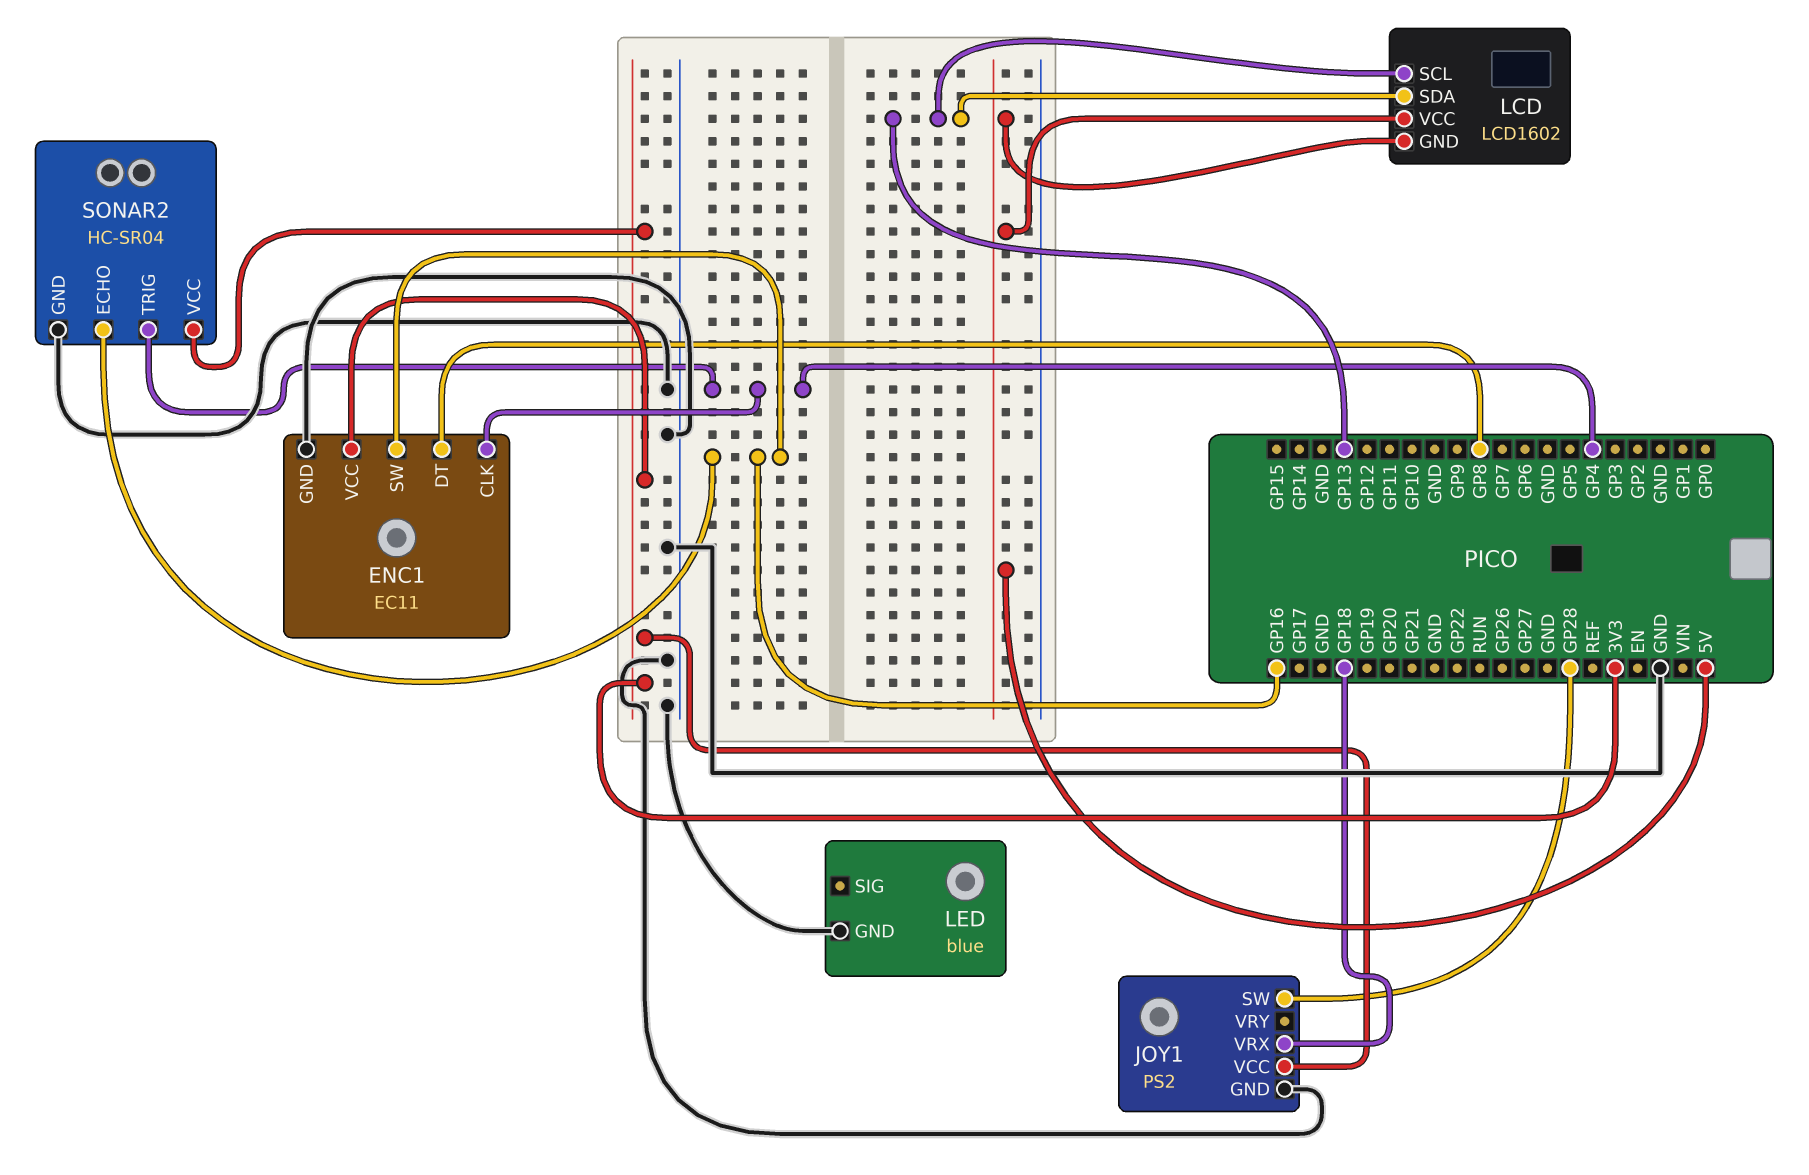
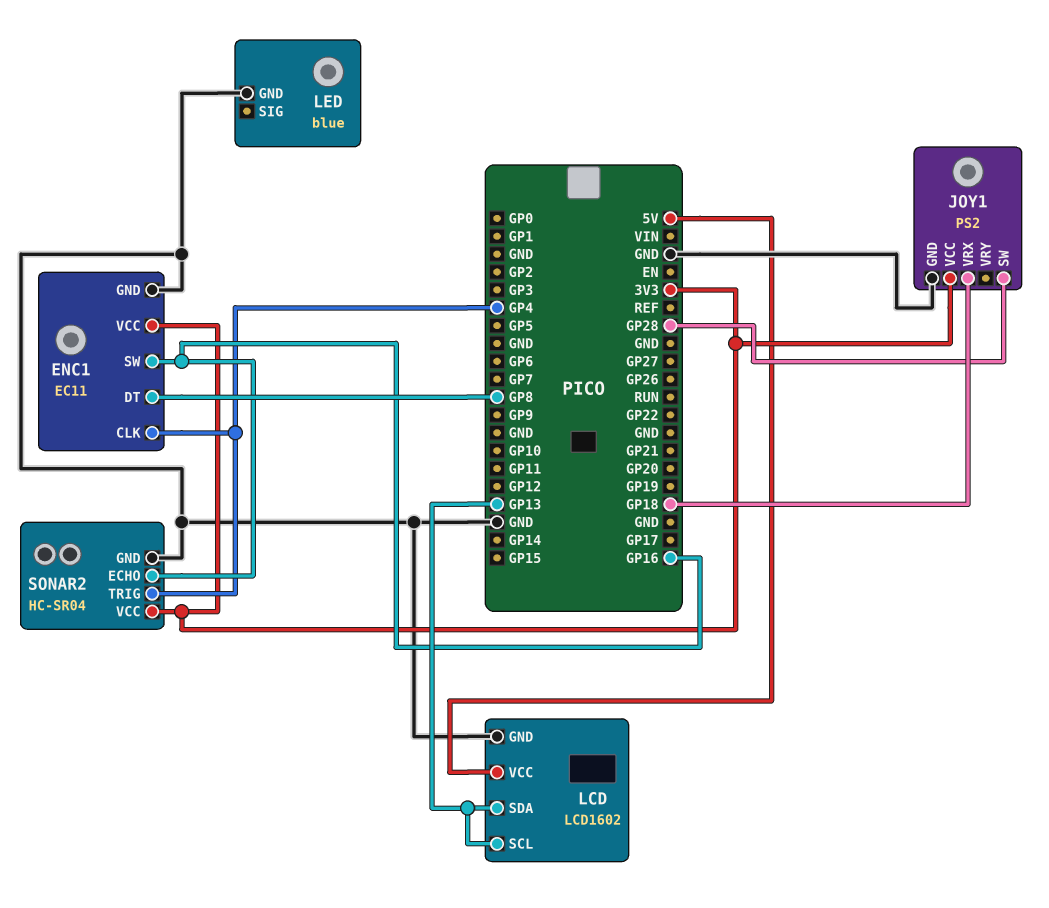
LCD pin GND: 5V -> GND

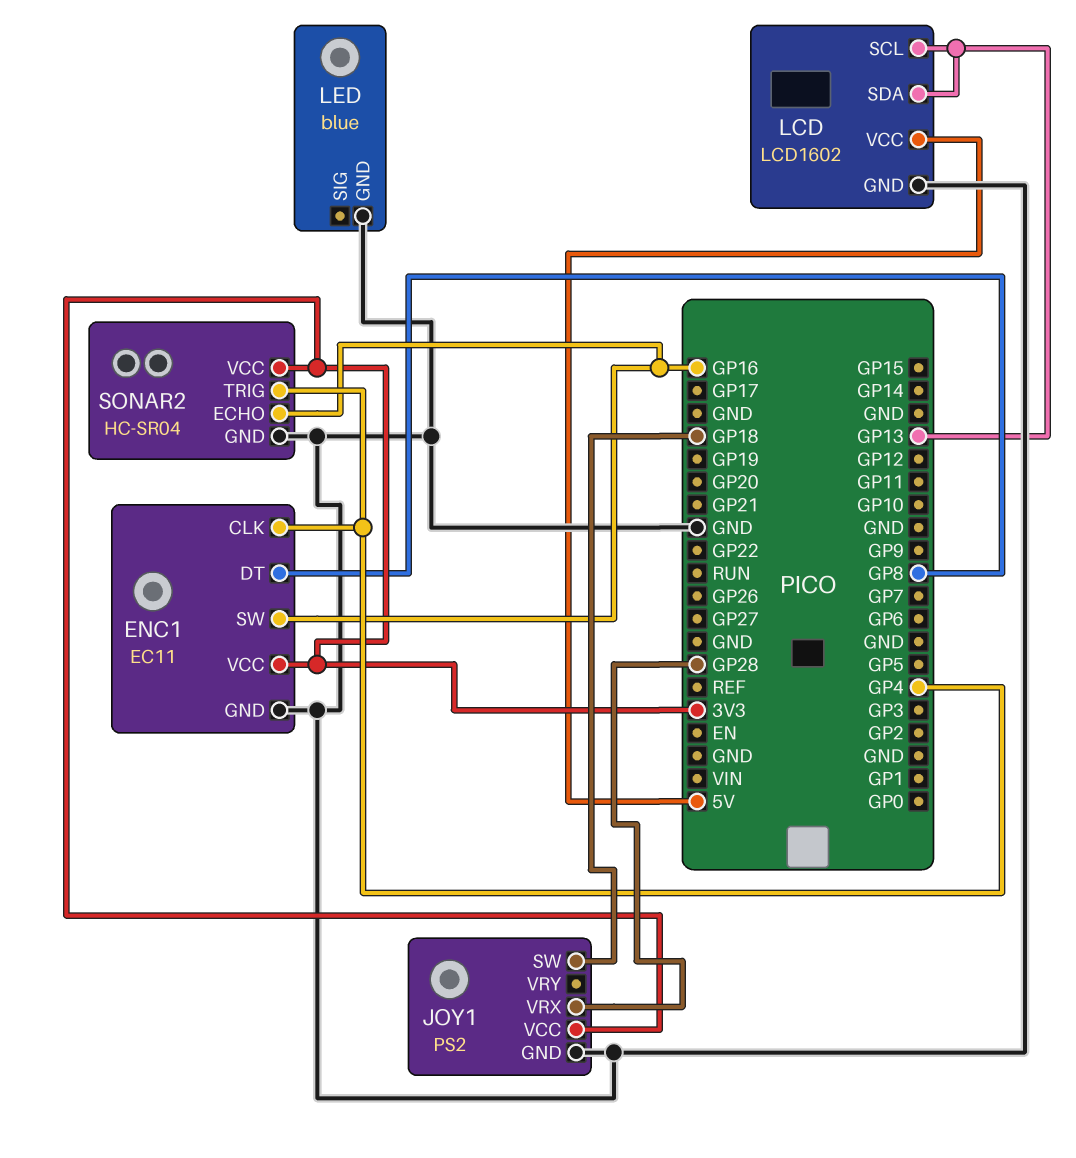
JOY1 pin SW: GP28 -> GP18
JOY1 pin VRX: GP18 -> GP28

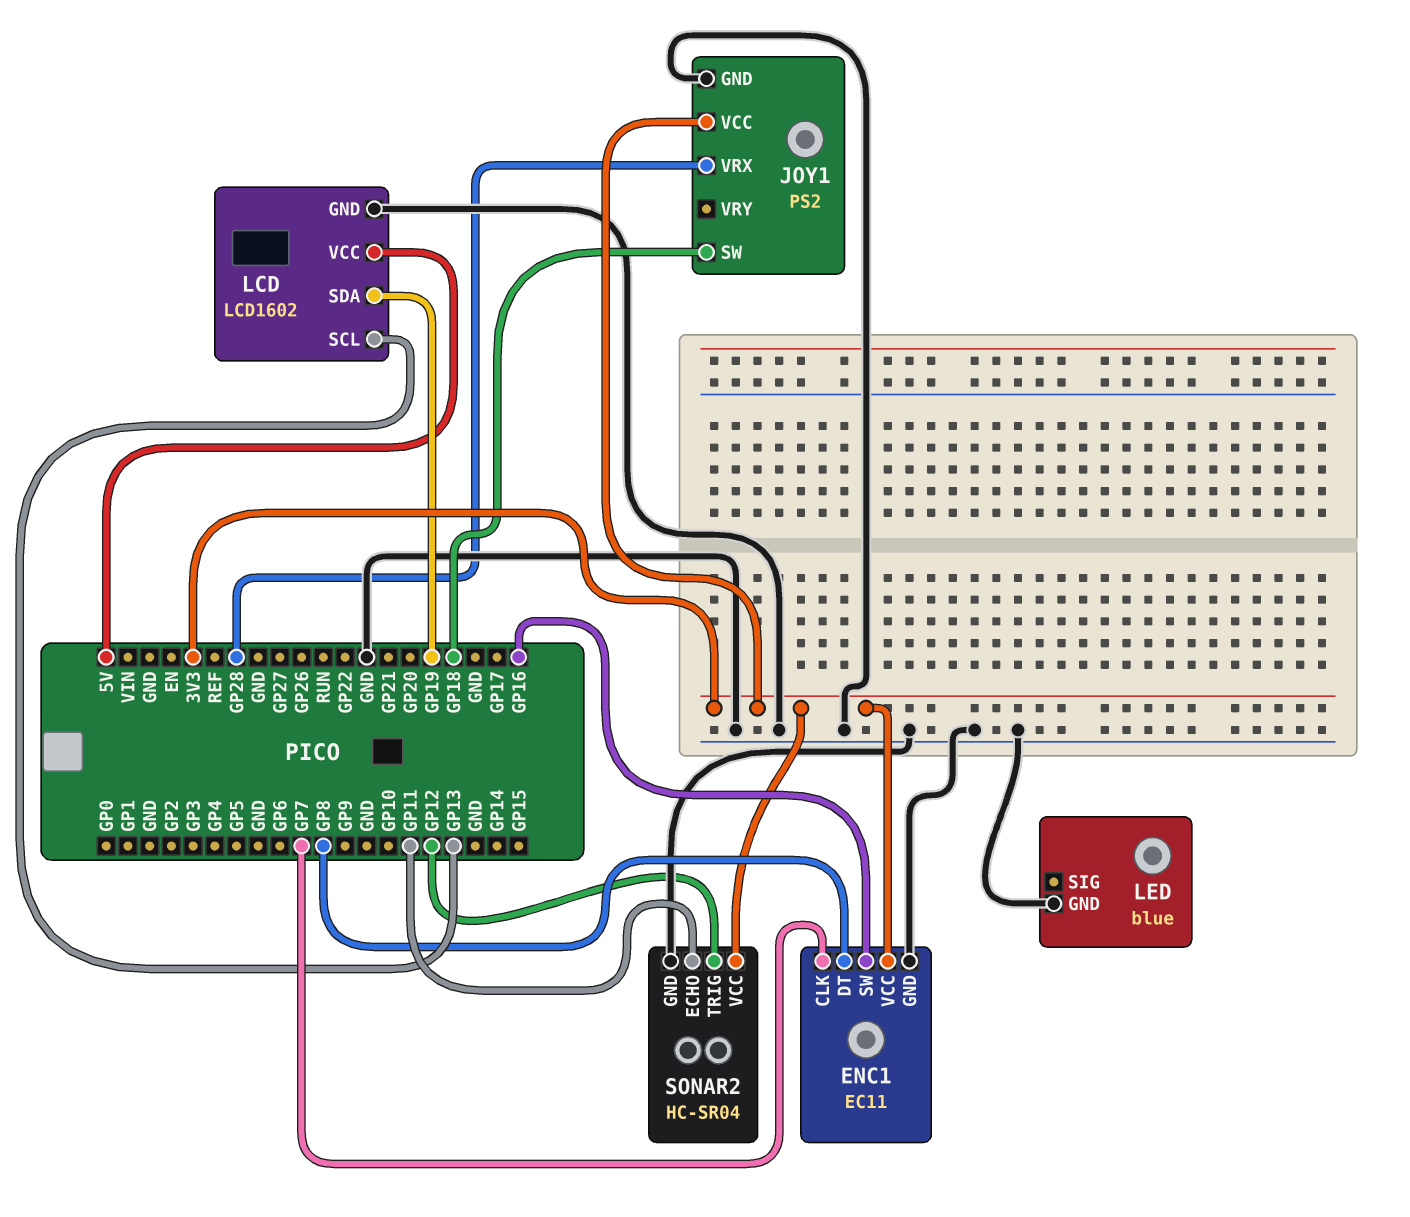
ENC1 pin CLK: GP4 -> GP7
LCD pin SDA: GP13 -> GP19
SONAR2 pin ECHO: GP16 -> GP11
SONAR2 pin TRIG: GP4 -> GP12

